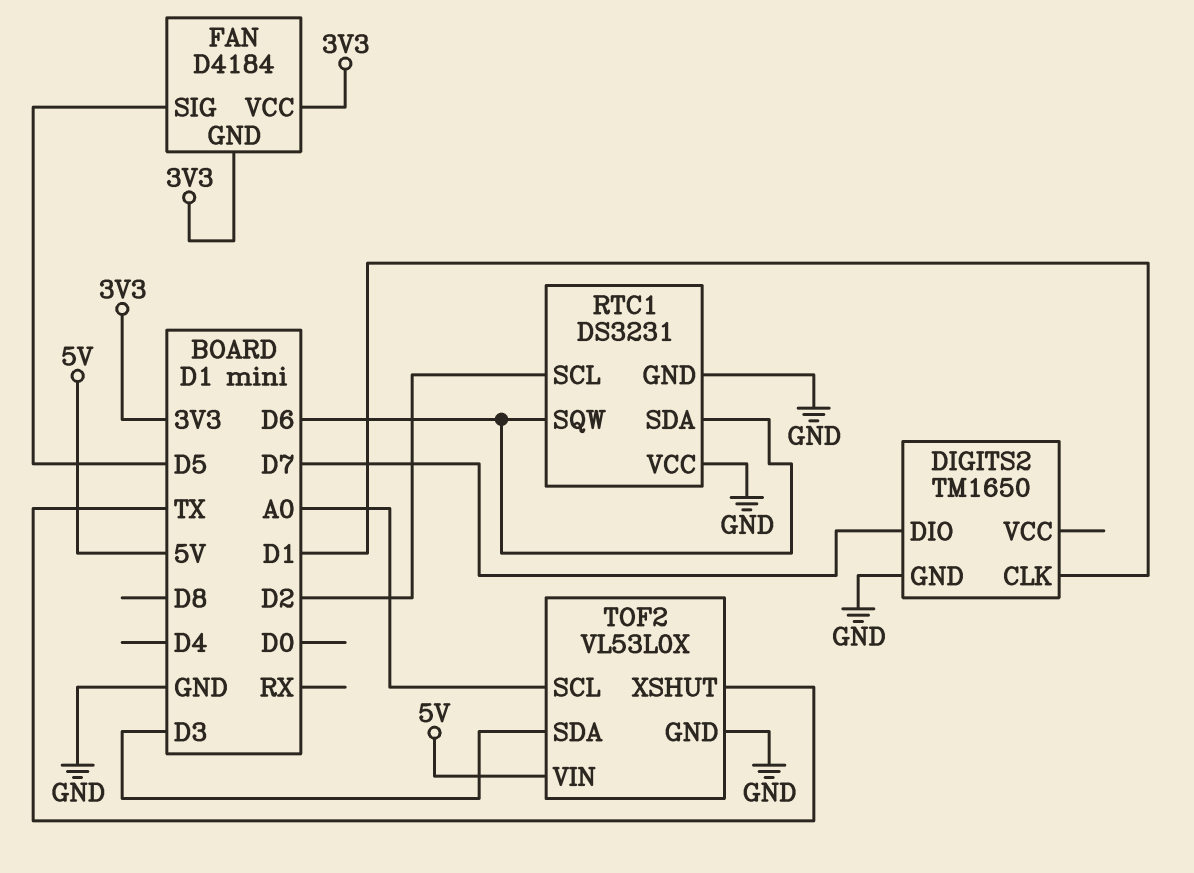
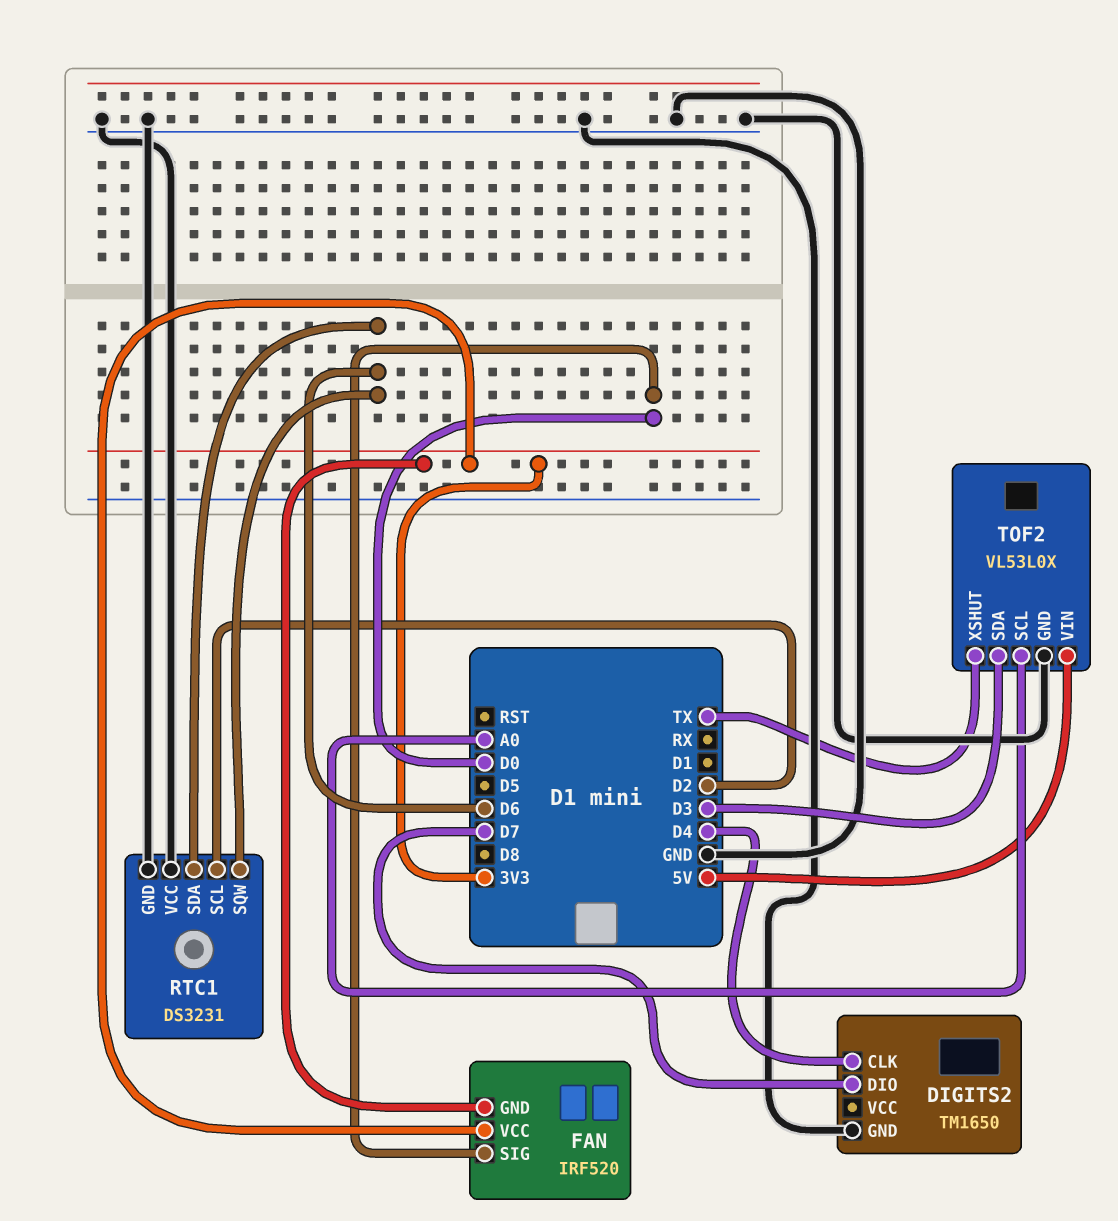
DIGITS2 pin CLK: D1 -> D4
FAN: D4184 -> IRF520
FAN pin SIG: D5 -> D0

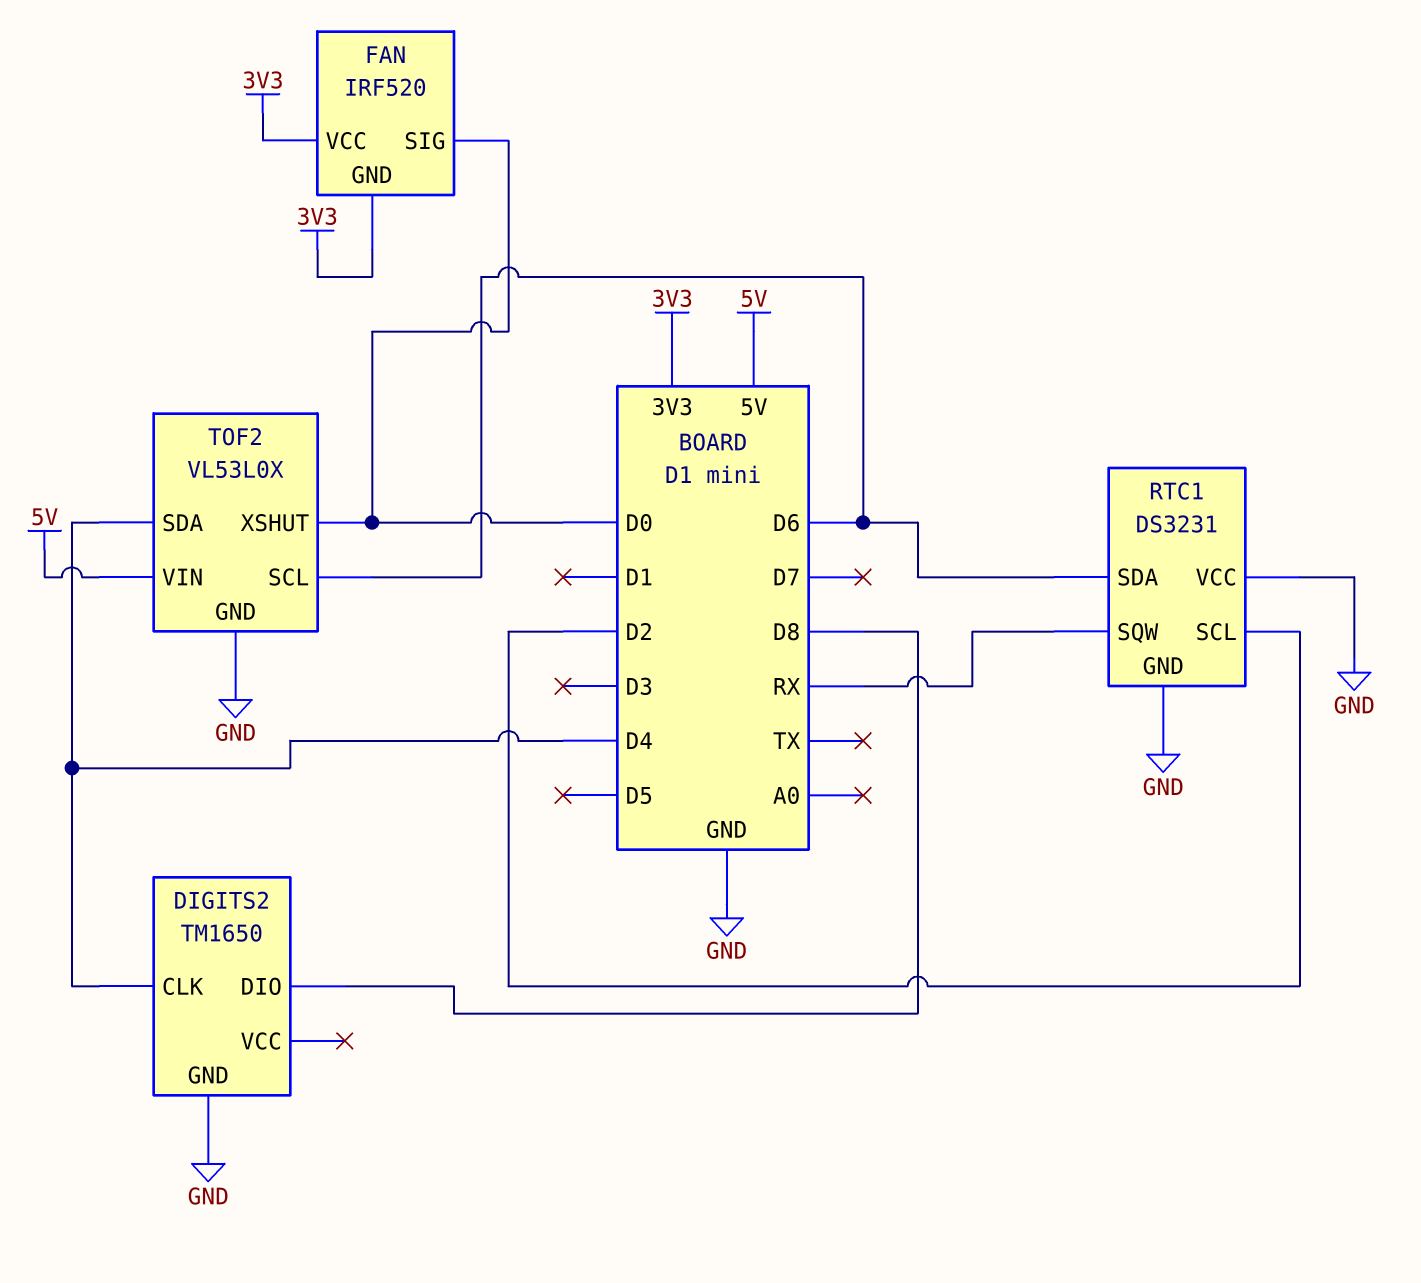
DIGITS2 pin DIO: D7 -> D8
RTC1 pin SQW: D6 -> RX
TOF2 pin SCL: A0 -> D6
TOF2 pin SDA: D3 -> D4
TOF2 pin XSHUT: TX -> D0

